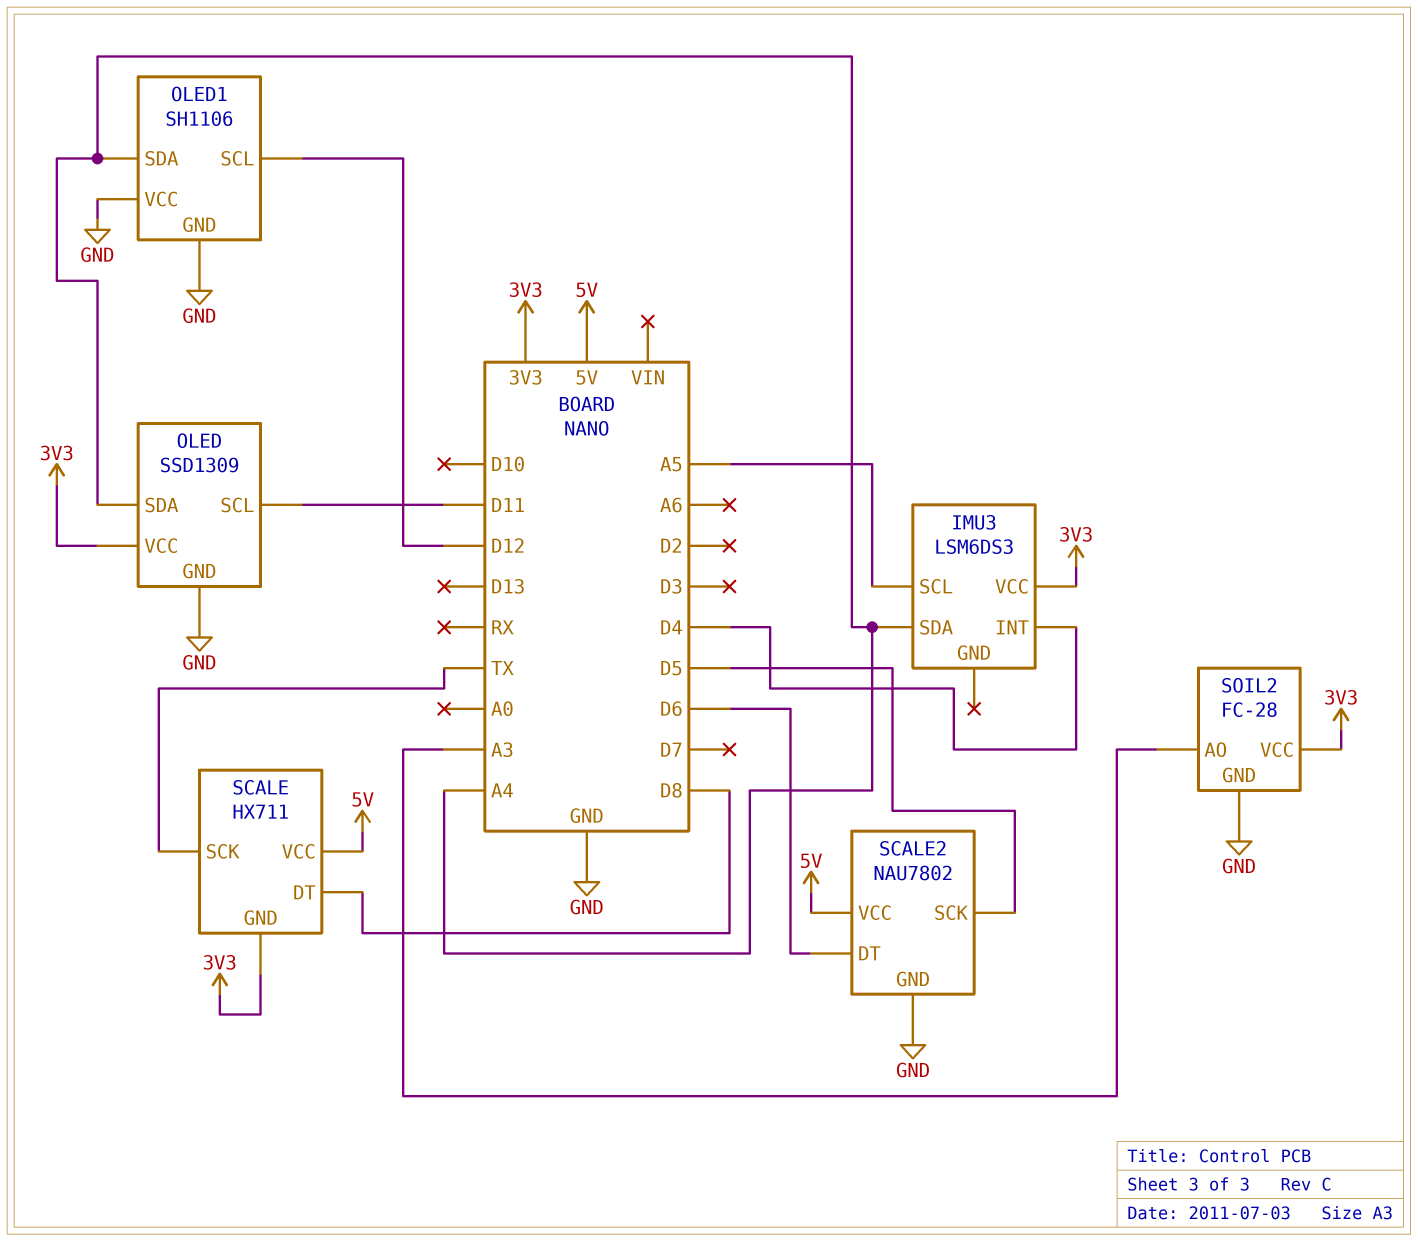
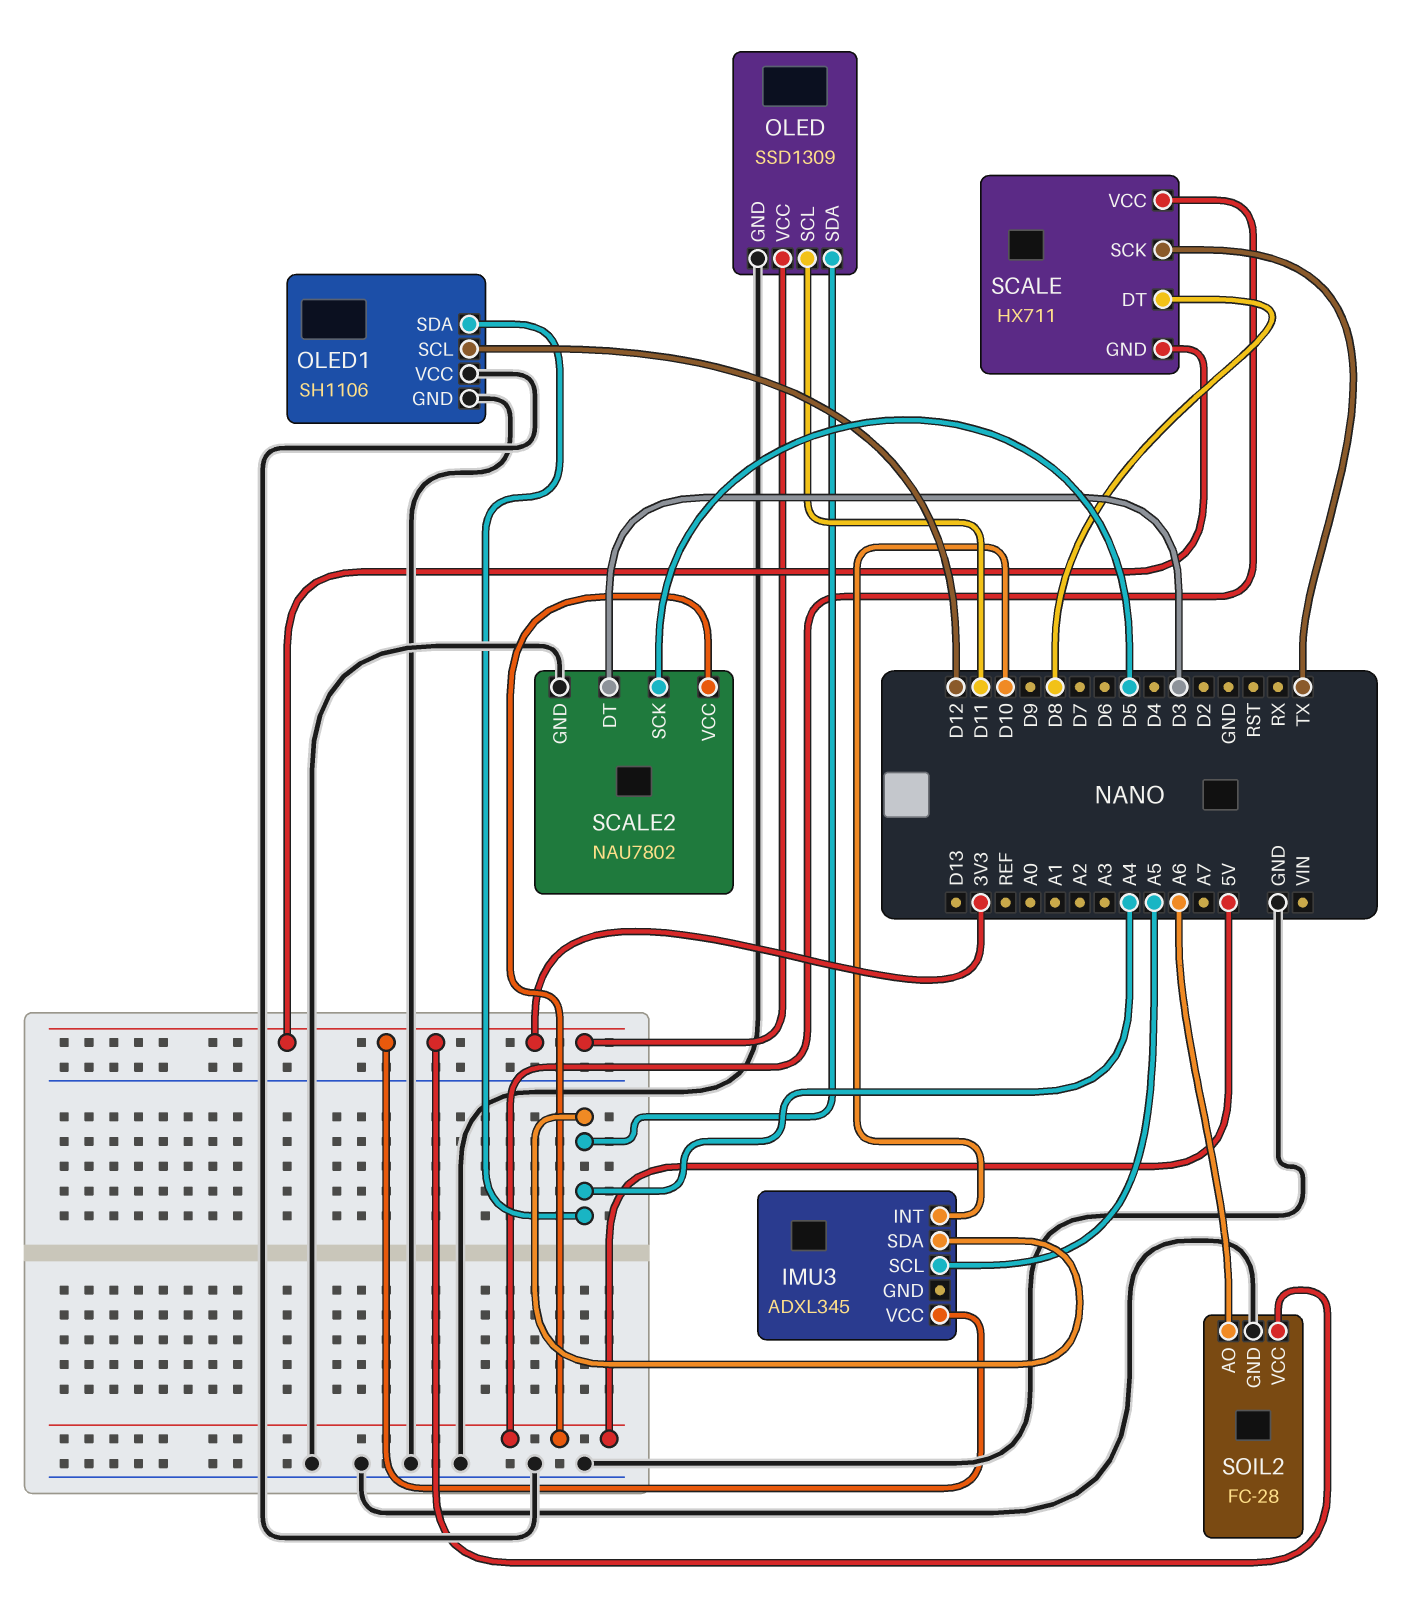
IMU3: LSM6DS3 -> ADXL345
IMU3 pin INT: D4 -> D10
SCALE2 pin DT: D6 -> D3
SOIL2 pin AO: A3 -> A6

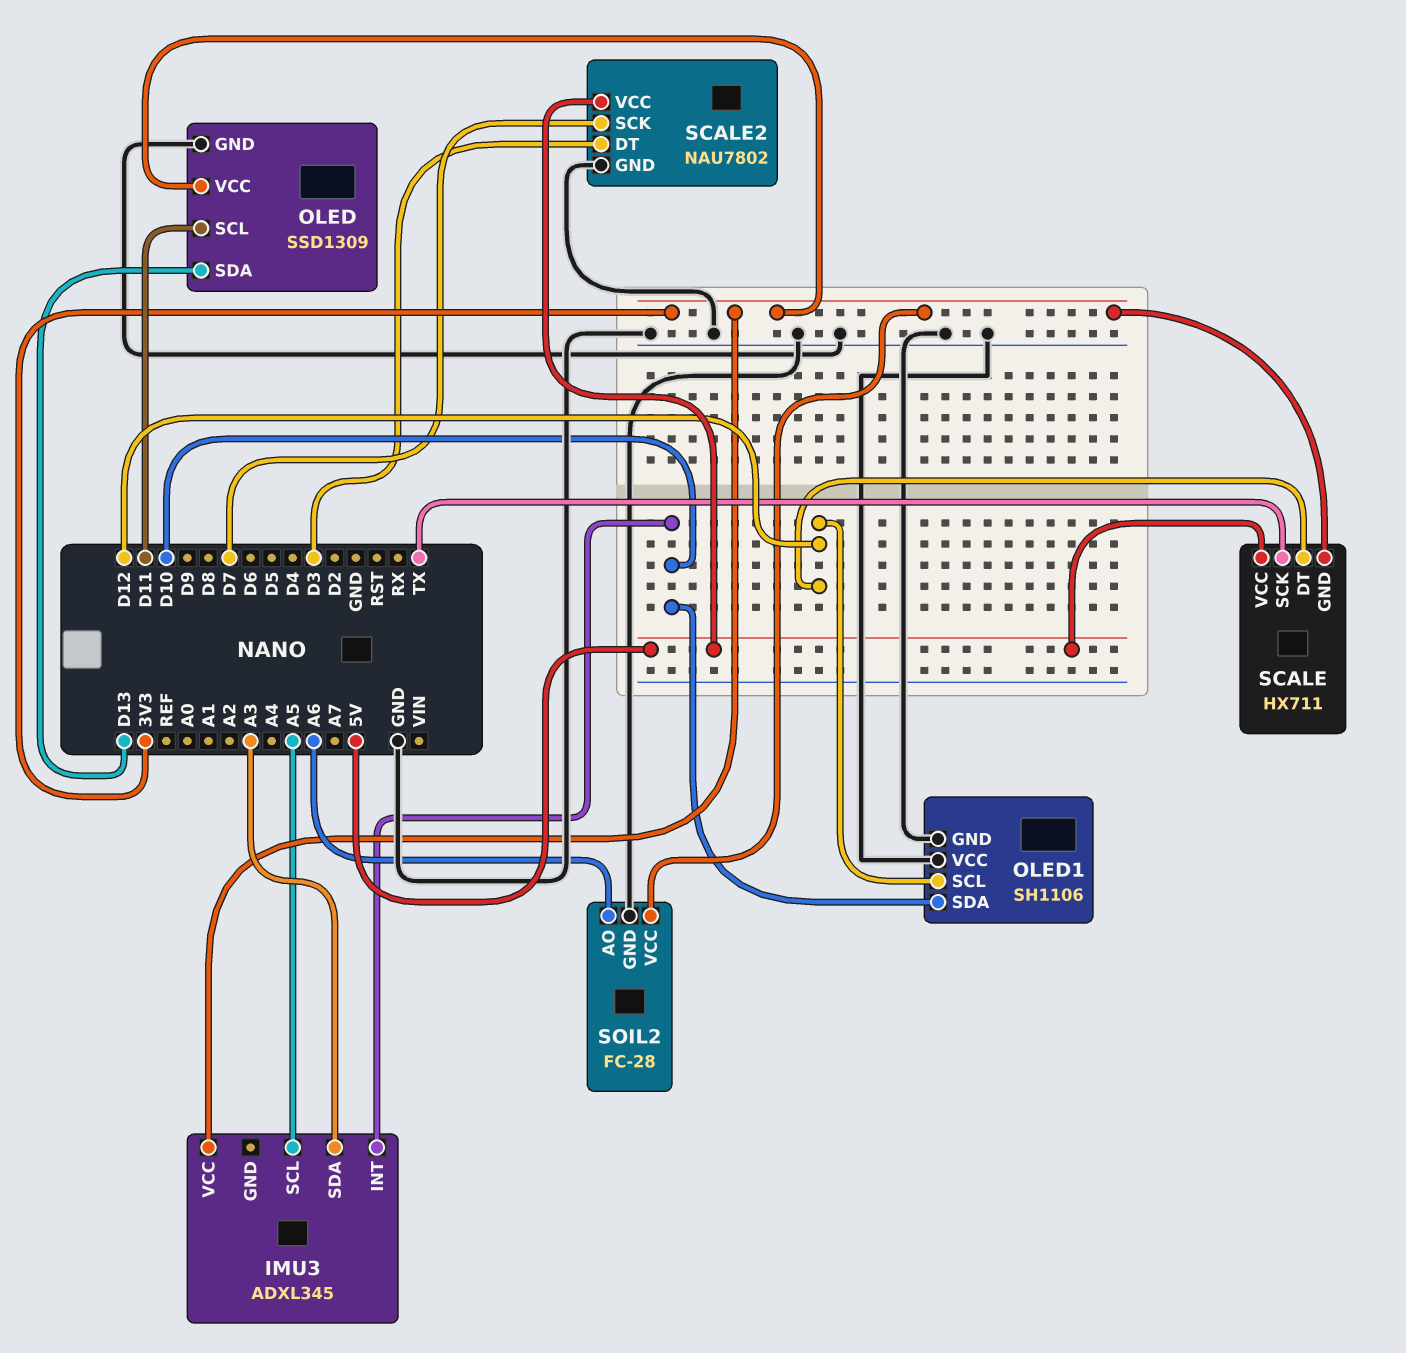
IMU3 pin SDA: A4 -> A3
OLED pin SDA: A4 -> D13
OLED1 pin SDA: A4 -> D10
SCALE pin DT: D8 -> D12
SCALE2 pin SCK: D5 -> D7

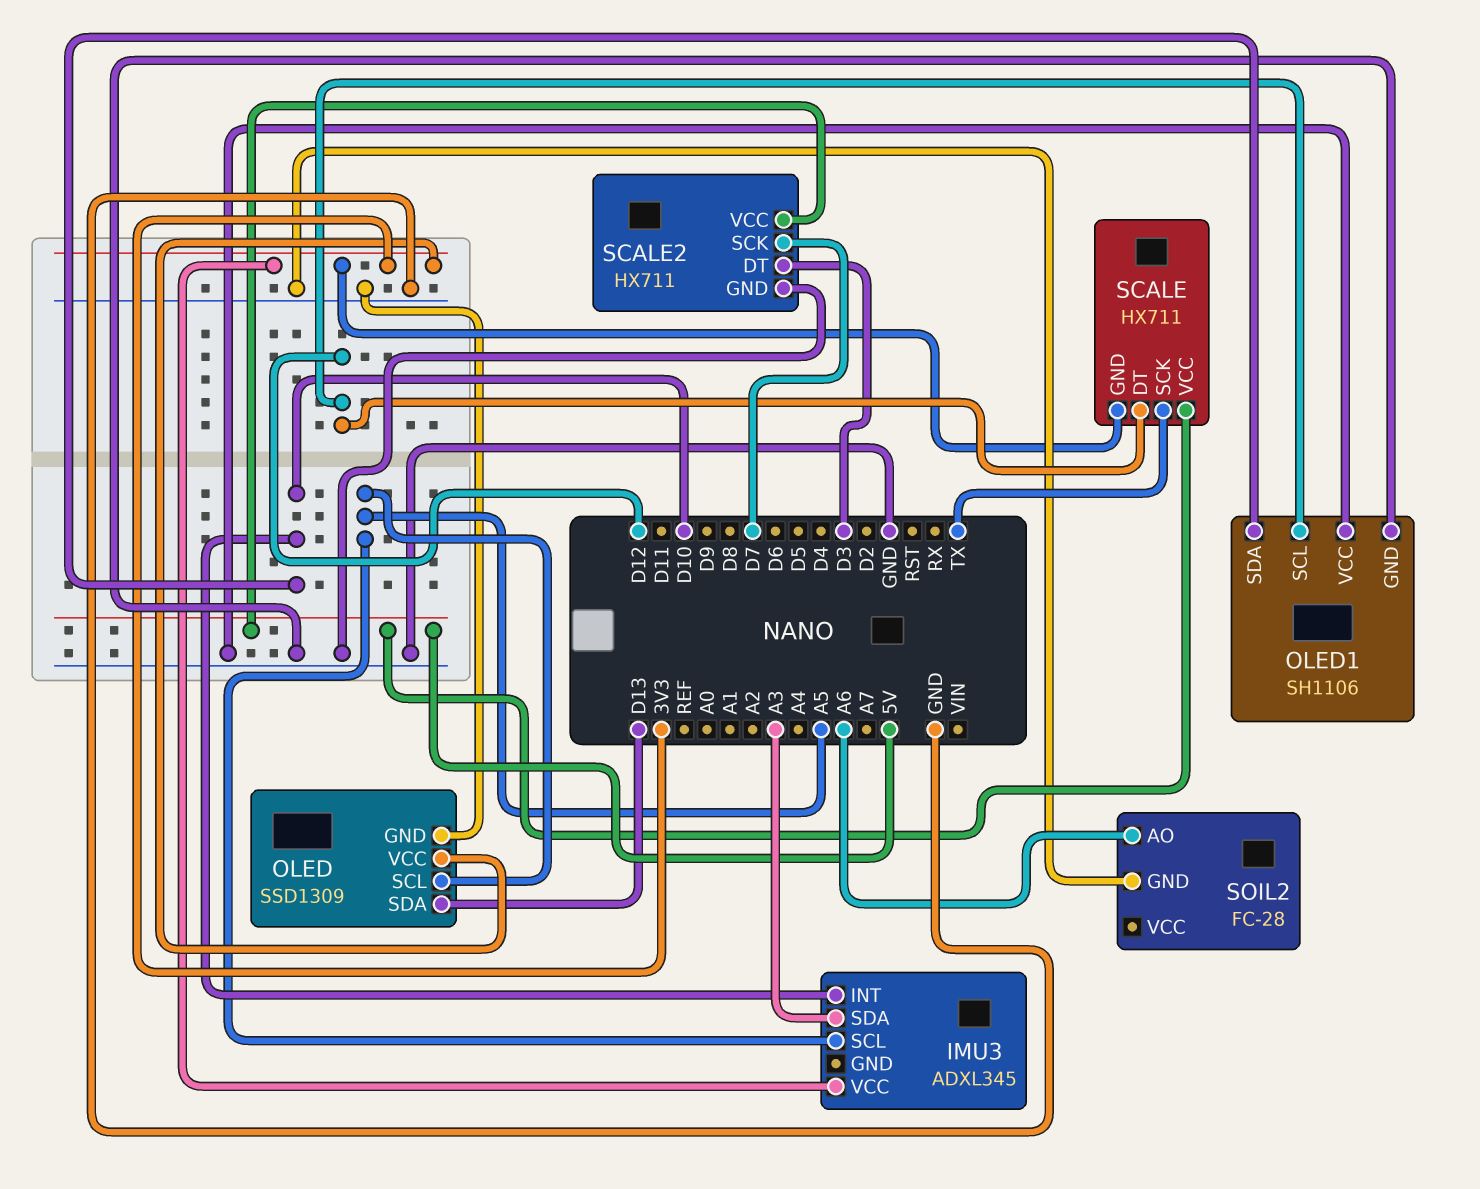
OLED pin SCL: D11 -> A5
SCALE2: NAU7802 -> HX711
SOIL2 pin VCC: 3V3 -> none

